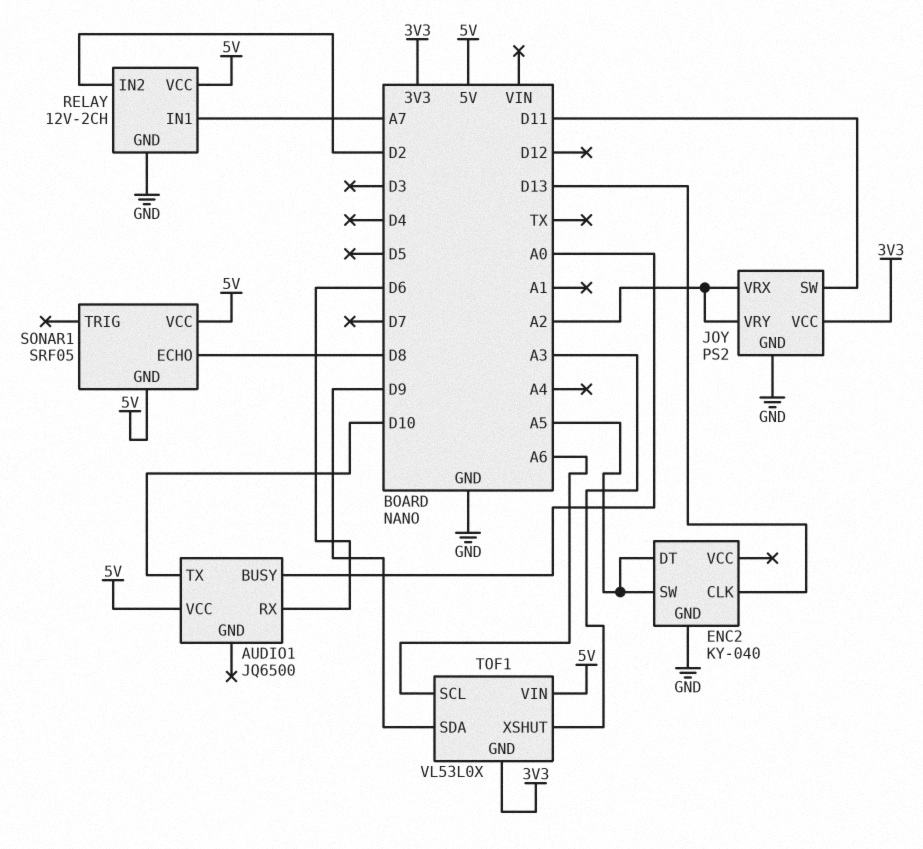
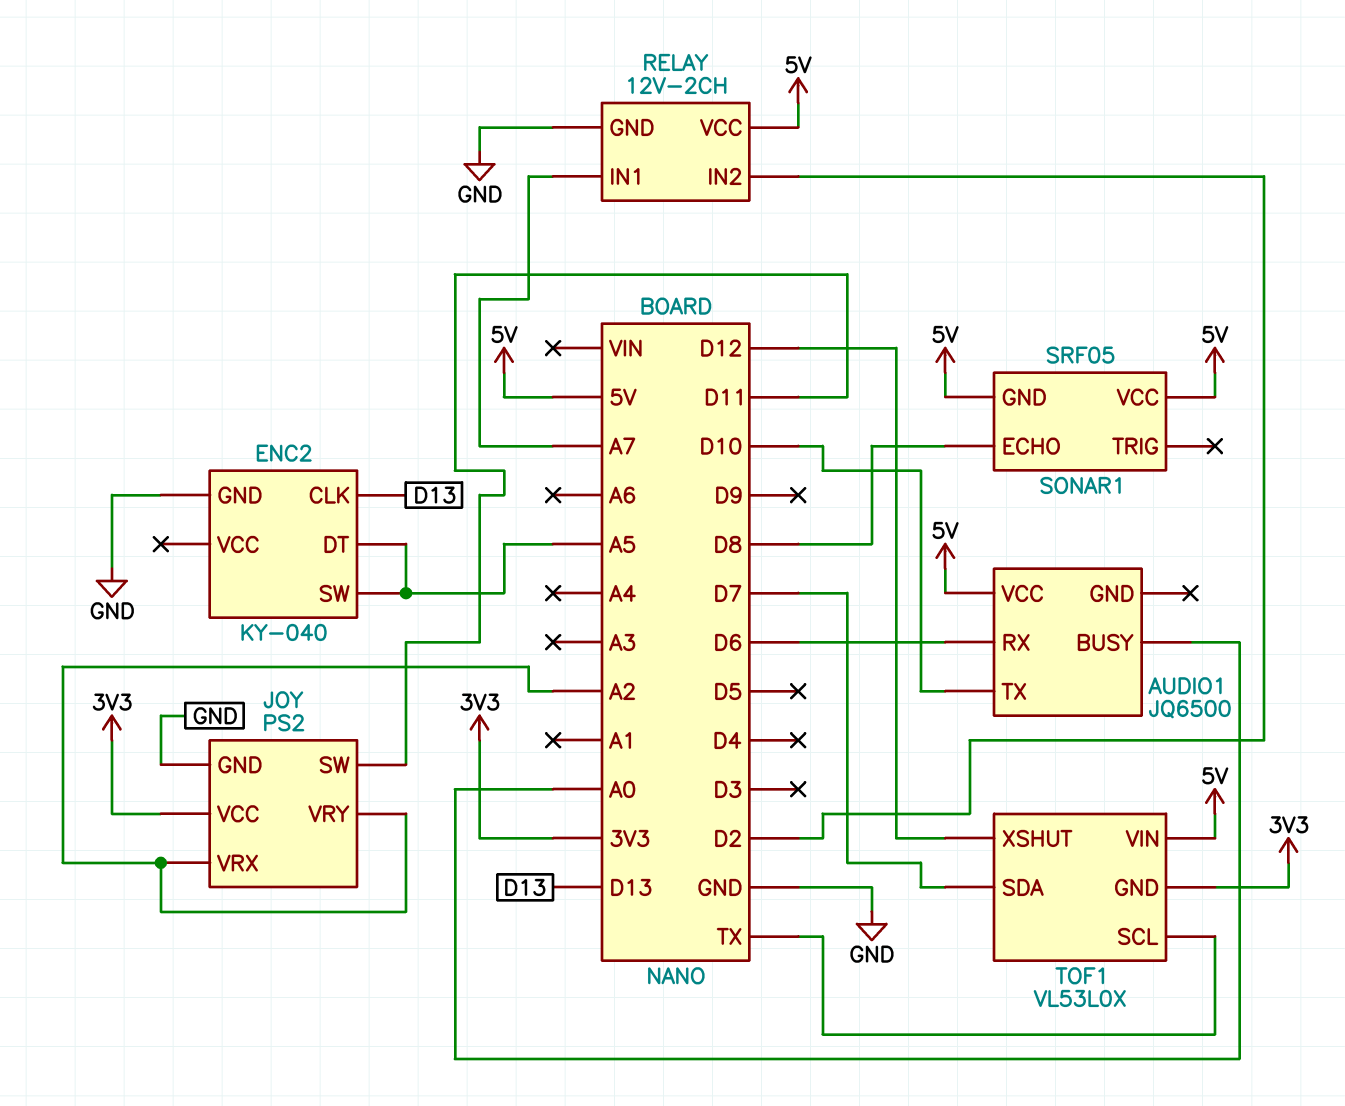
TOF1 pin SCL: A6 -> TX
TOF1 pin SDA: D9 -> D7
TOF1 pin XSHUT: A3 -> D12

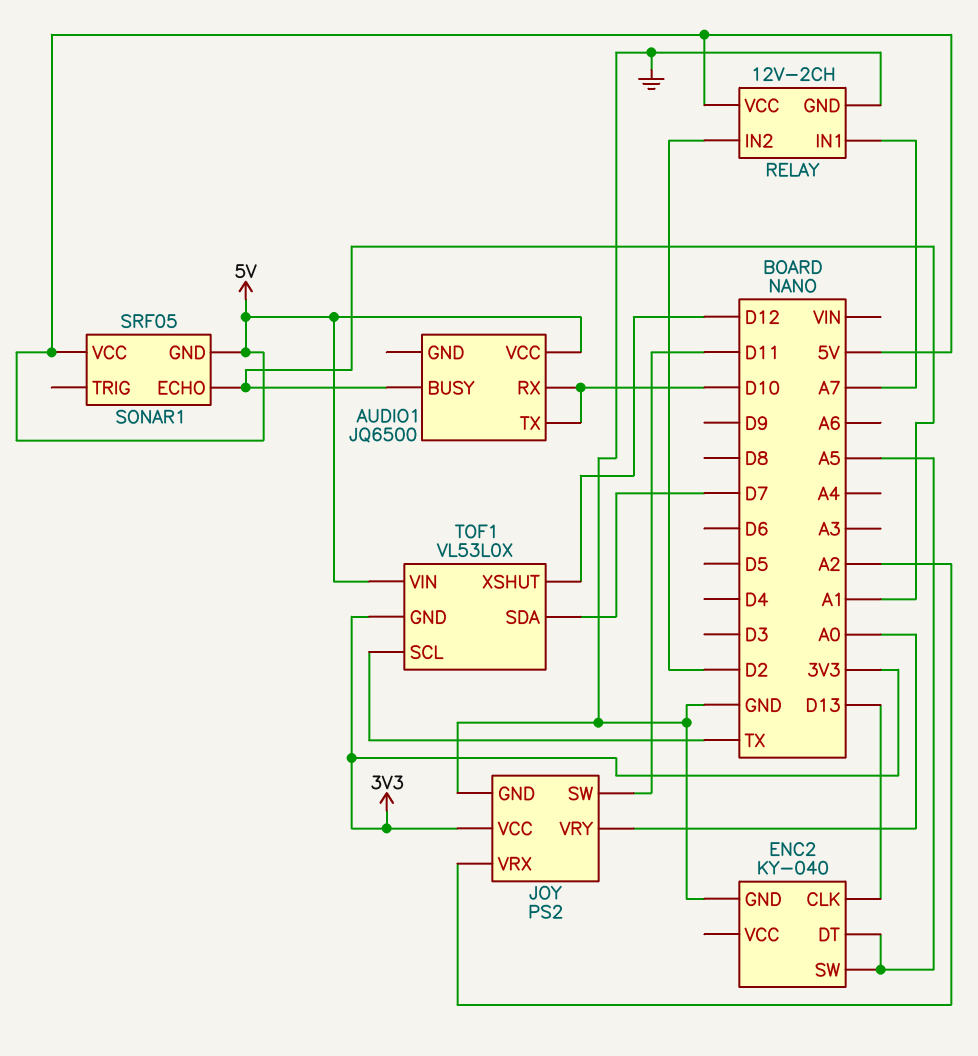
AUDIO1 pin BUSY: A0 -> A1
AUDIO1 pin RX: D6 -> D10
JOY pin VRY: A2 -> A0
SONAR1 pin ECHO: D8 -> A1

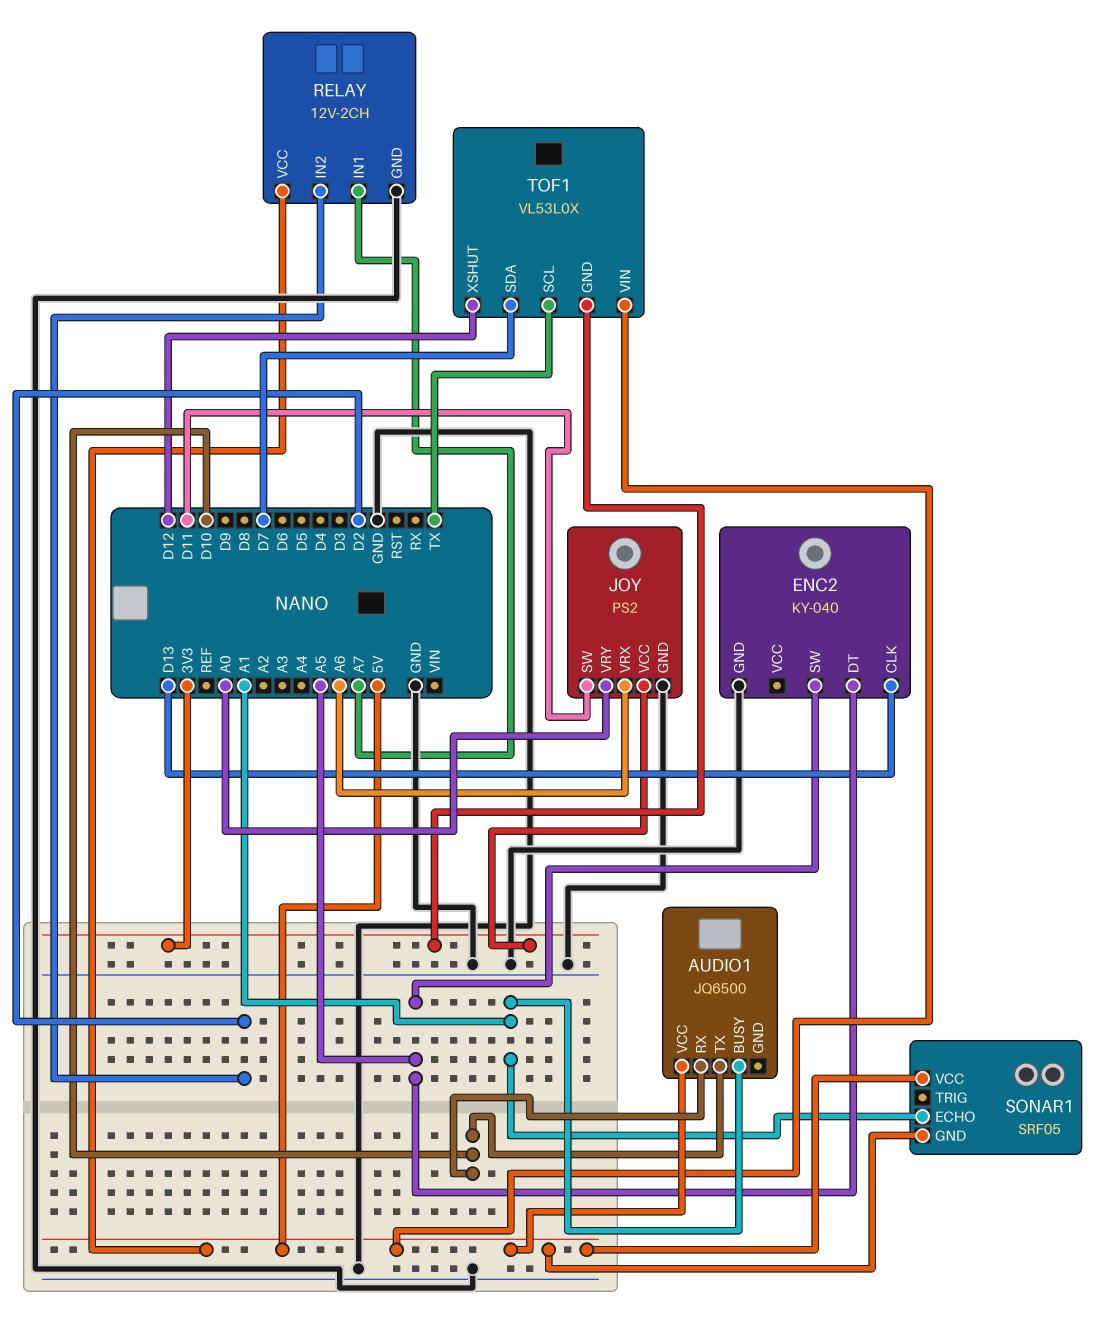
JOY pin VRX: A2 -> A6

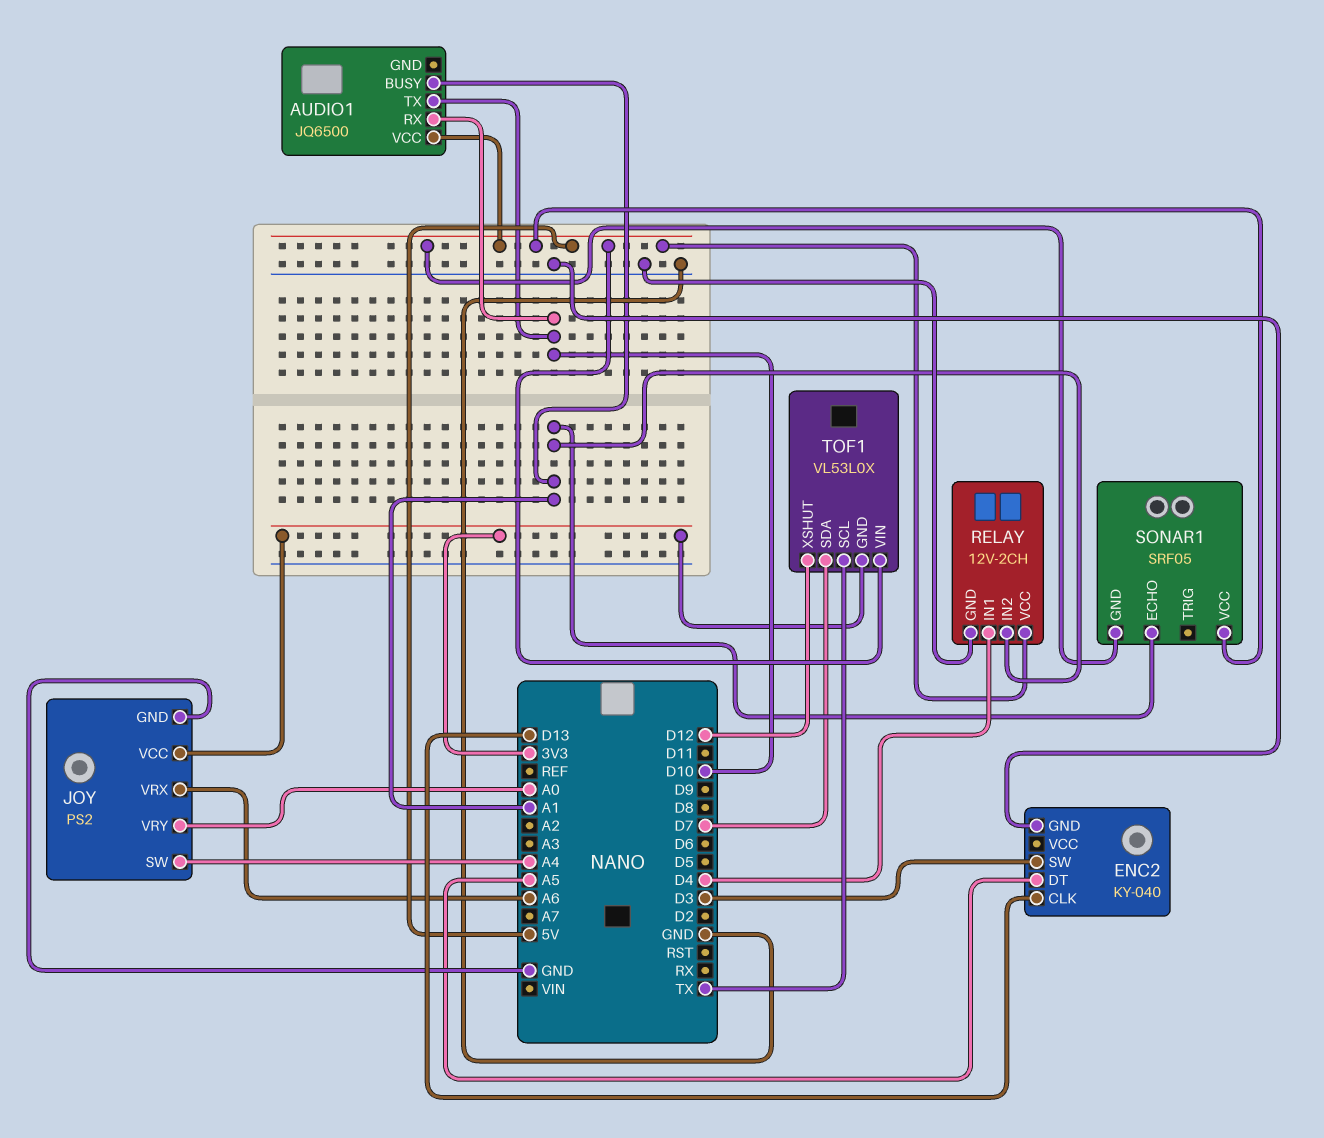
ENC2 pin SW: A5 -> D3
JOY pin SW: D11 -> A4
RELAY pin IN1: A7 -> D4
RELAY pin IN2: D2 -> A1

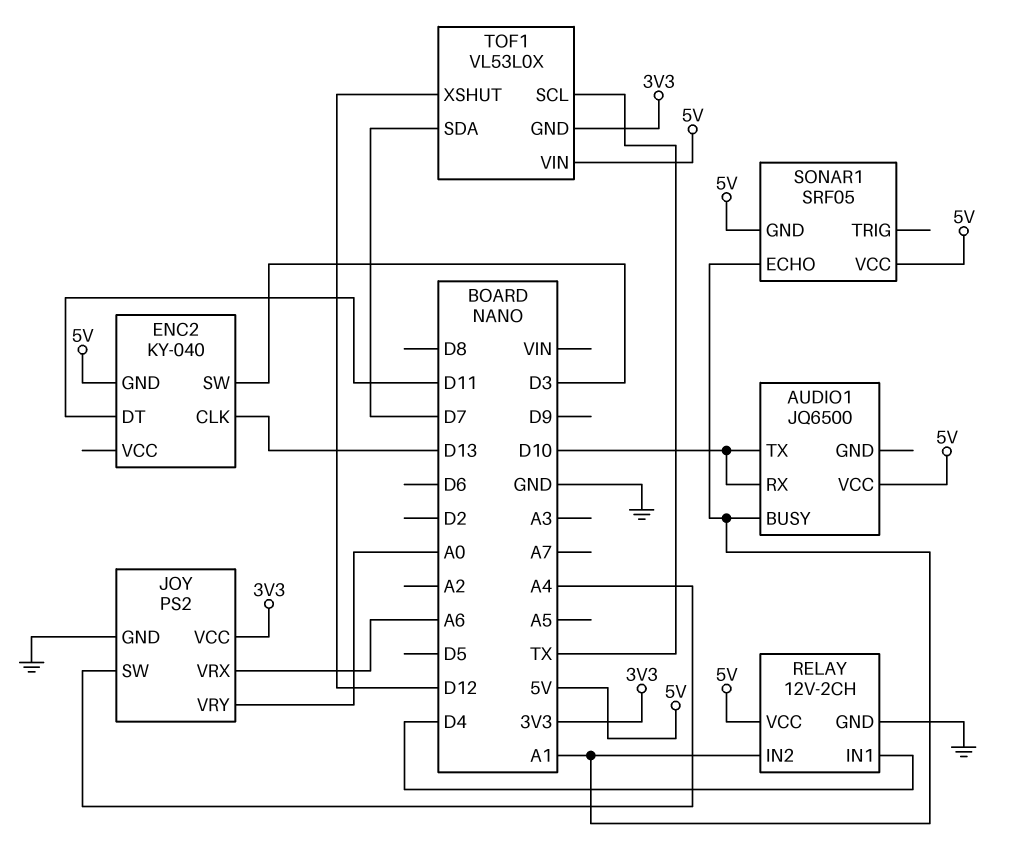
ENC2 pin DT: A5 -> D11
ENC2 pin GND: GND -> 5V

